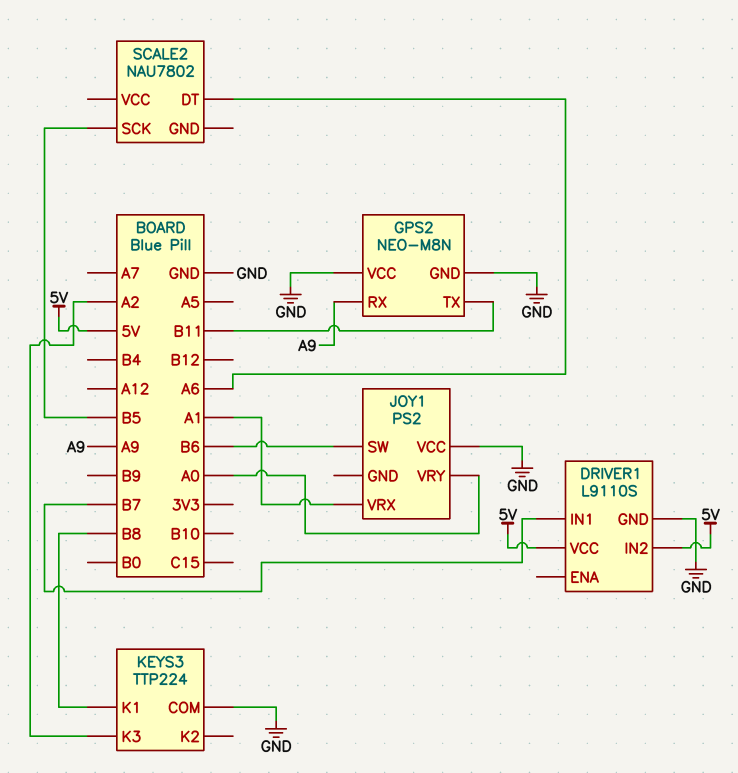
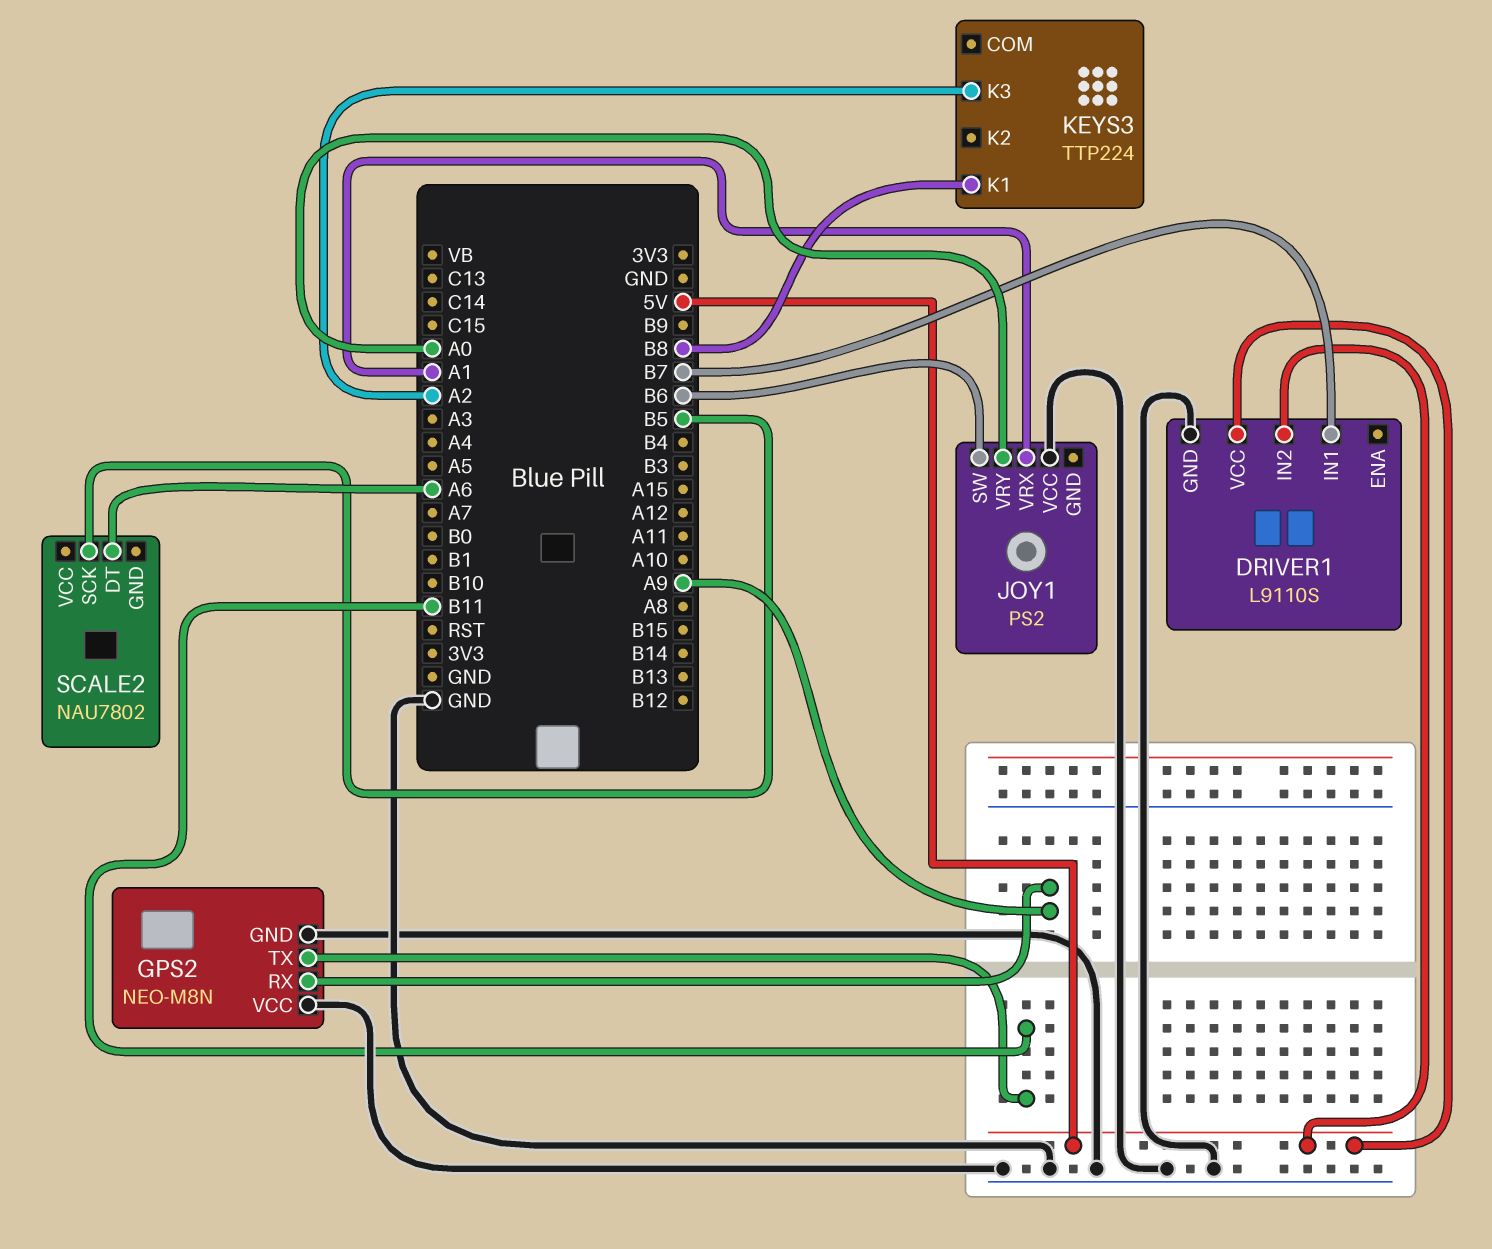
KEYS3 pin COM: GND -> none

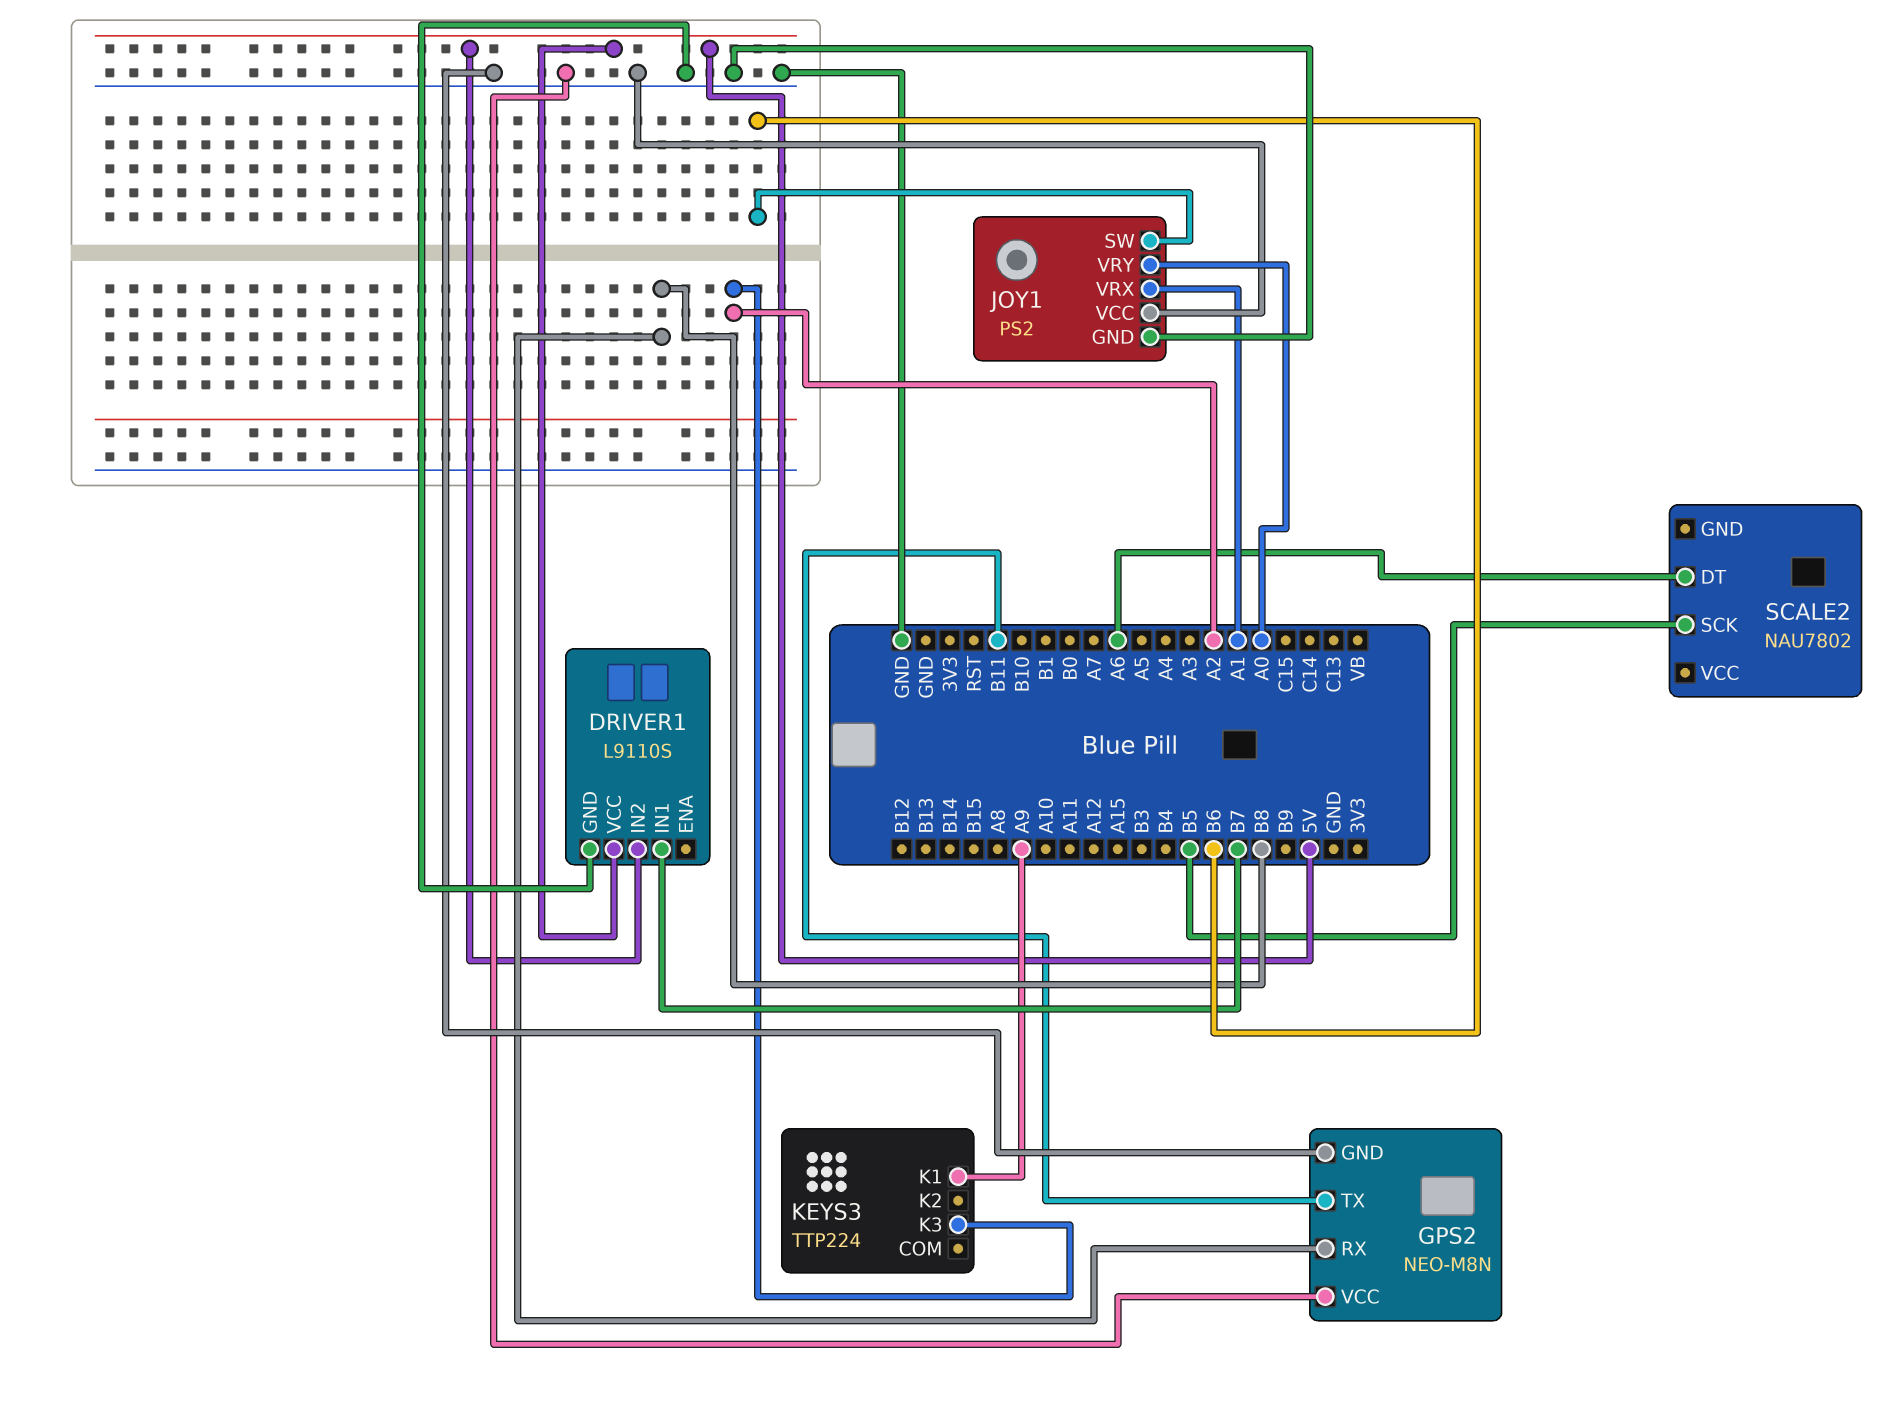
GPS2 pin RX: A9 -> B8
JOY1 pin GND: none -> GND
KEYS3 pin K1: B8 -> A9

